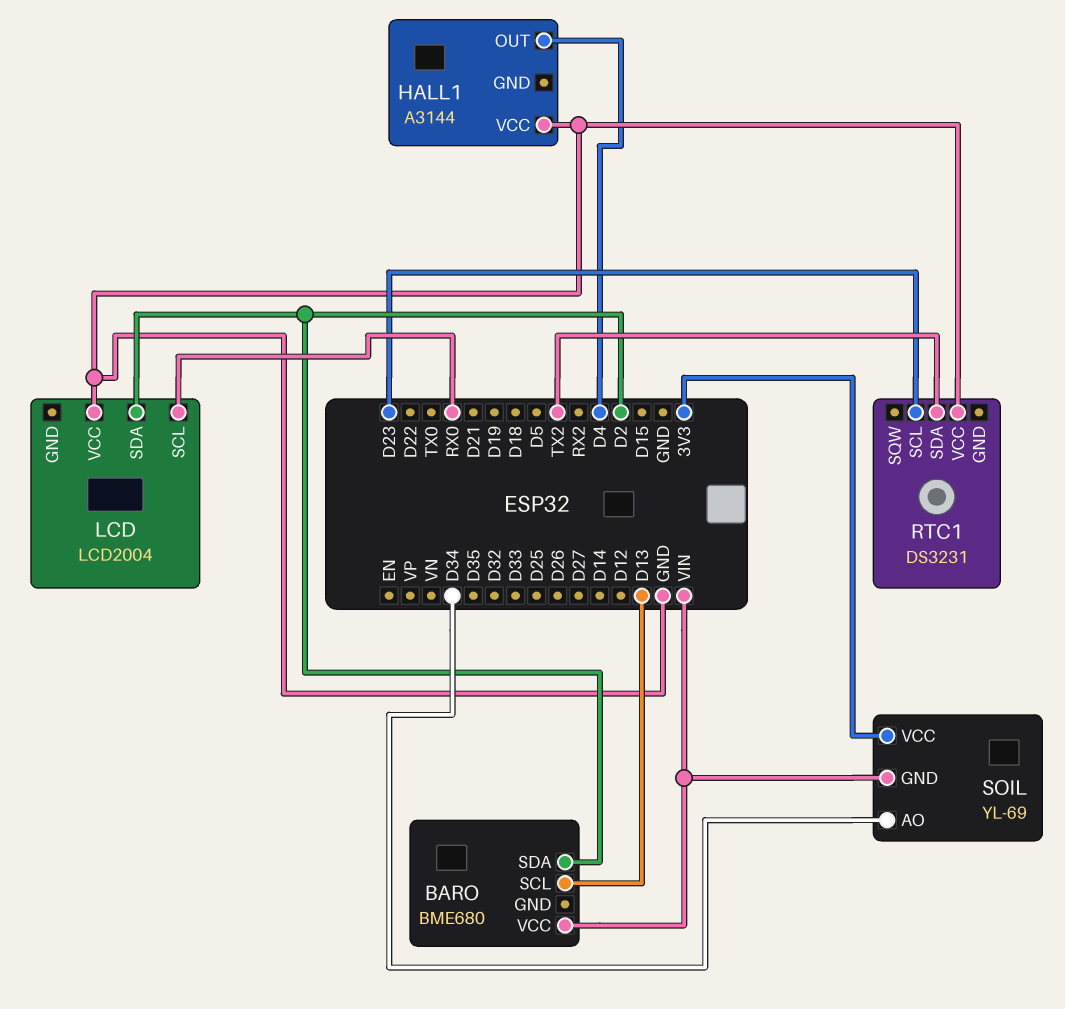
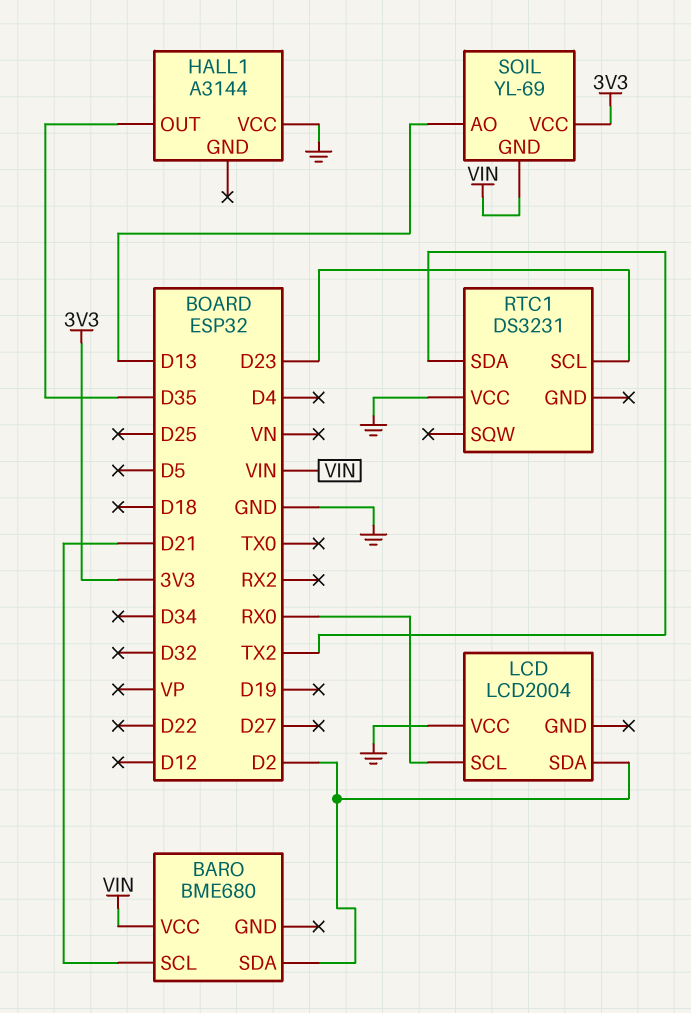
BARO pin SCL: D13 -> D21
HALL1 pin OUT: D4 -> D35
SOIL pin AO: D34 -> D13

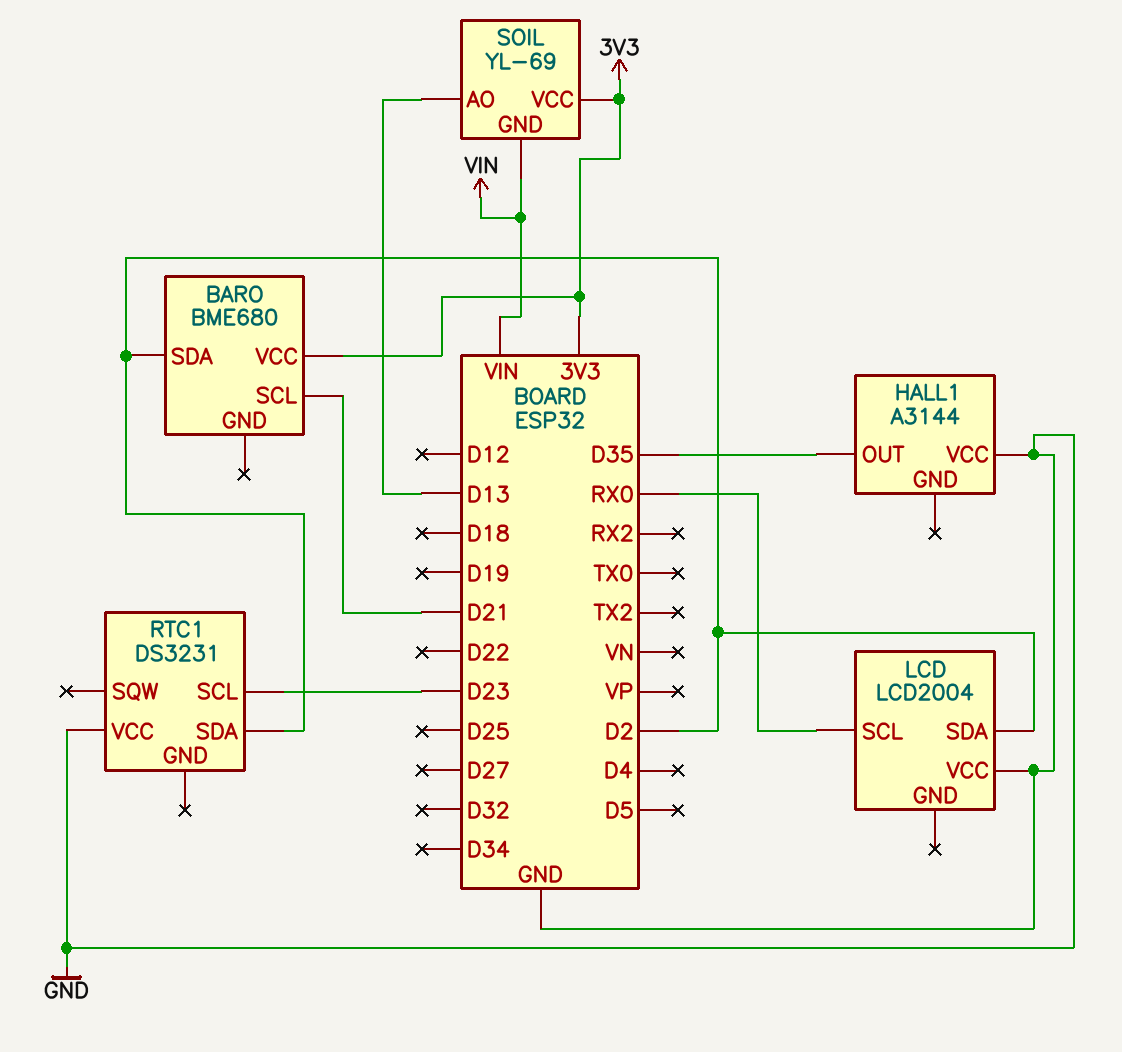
BARO pin VCC: VIN -> 3V3
RTC1 pin SDA: TX2 -> D2

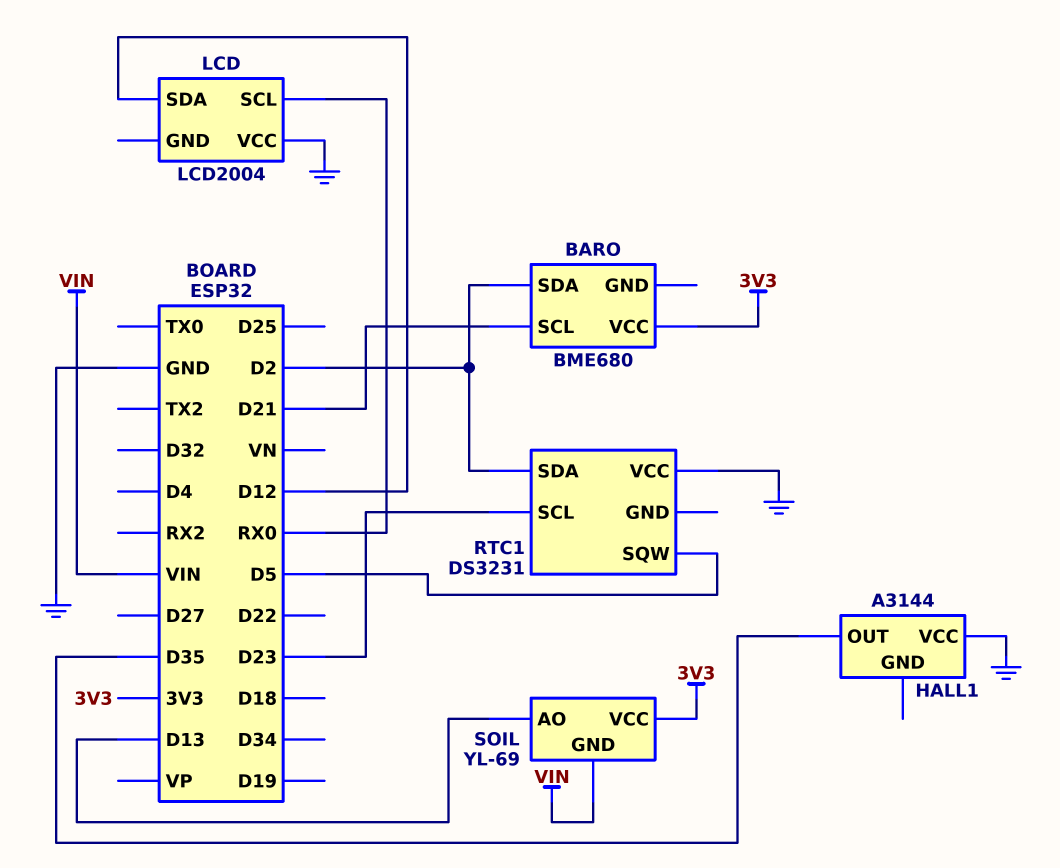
LCD pin SDA: D2 -> D12
RTC1 pin SQW: none -> D5

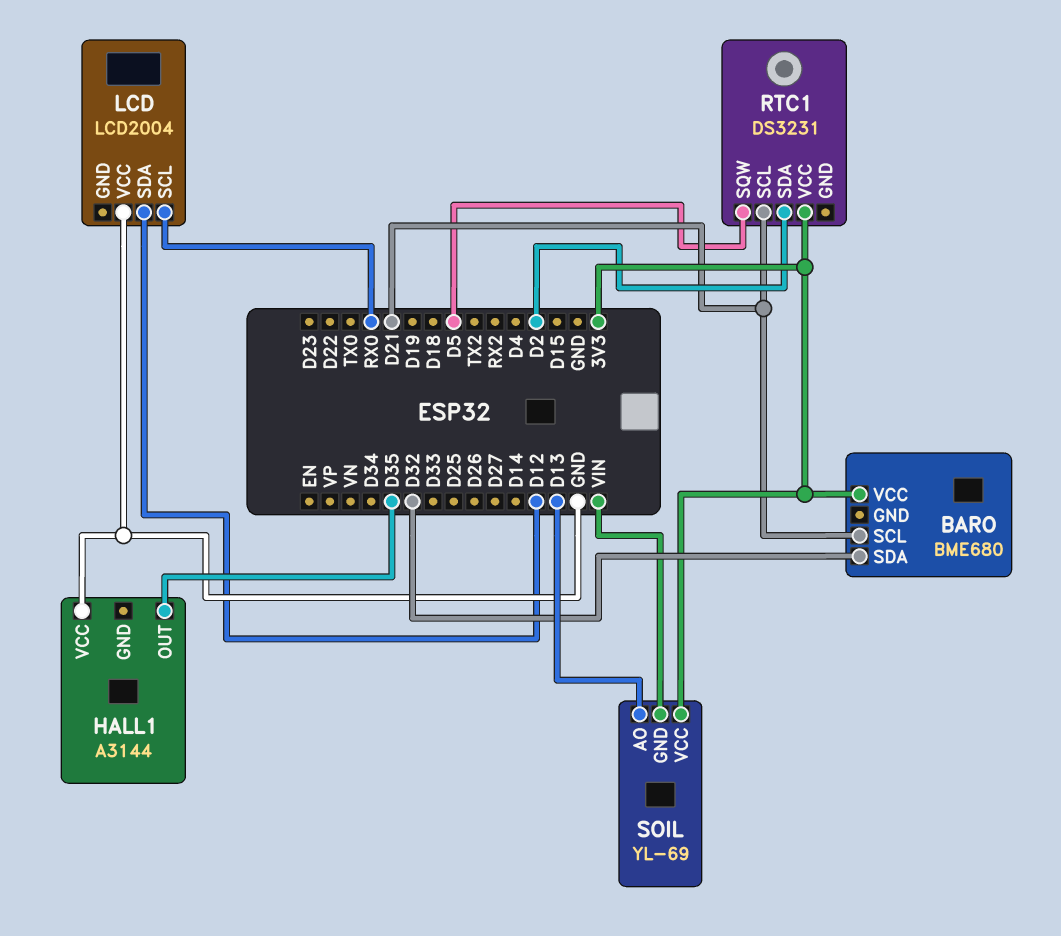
BARO pin SDA: D2 -> D32
RTC1 pin SCL: D23 -> D21
RTC1 pin VCC: GND -> 3V3

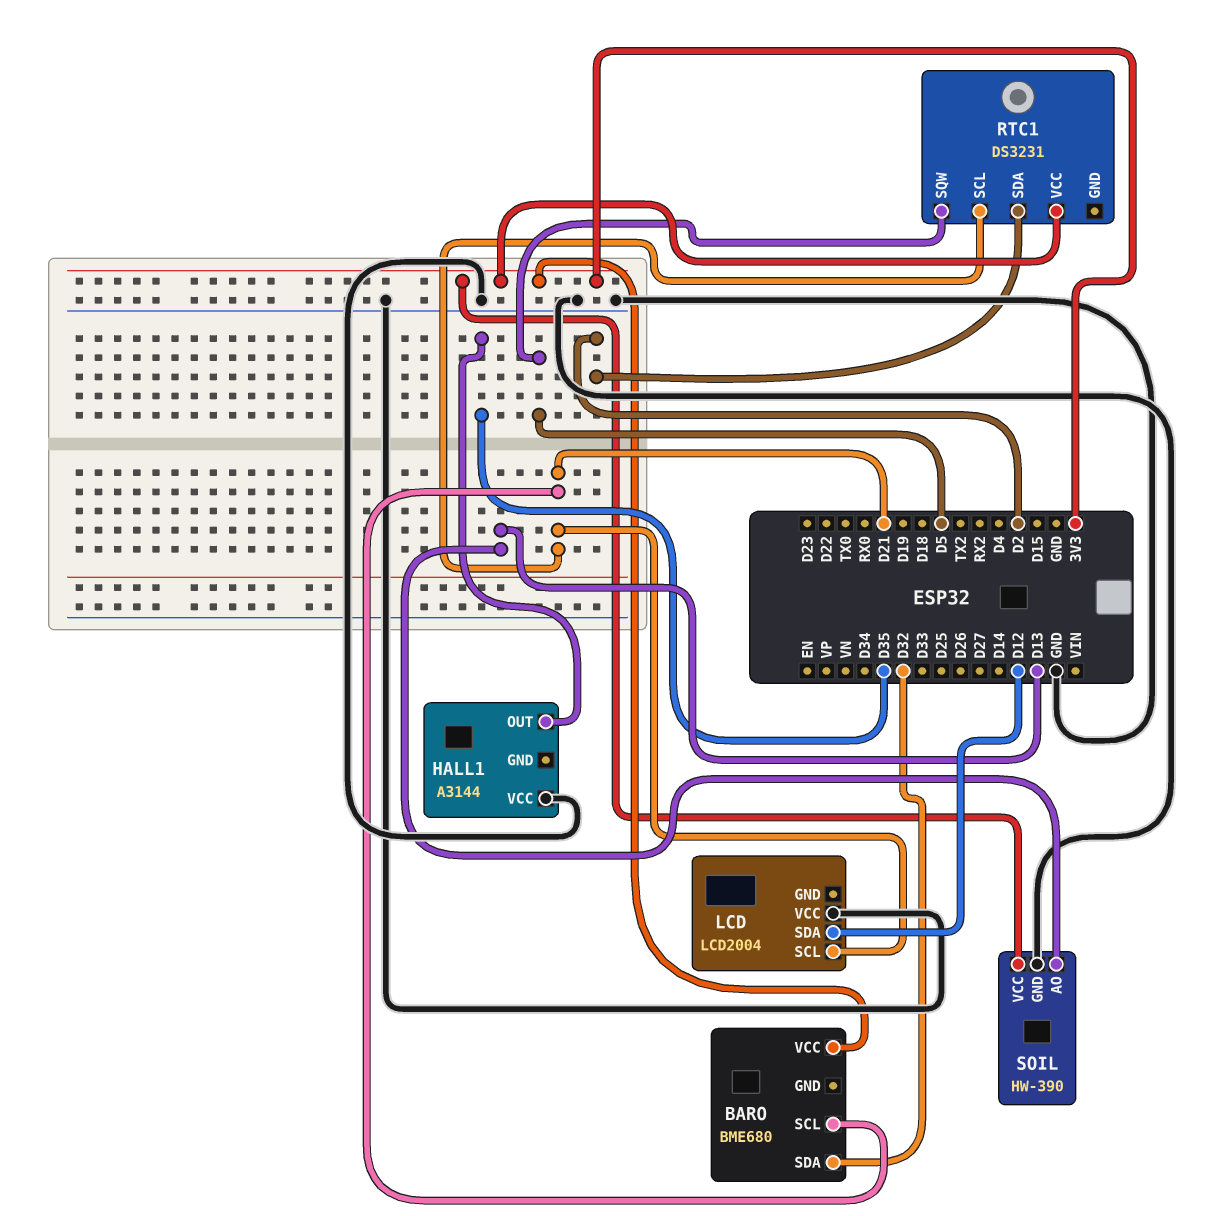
LCD pin SCL: RX0 -> D21
SOIL: YL-69 -> HW-390
SOIL pin GND: VIN -> GND

